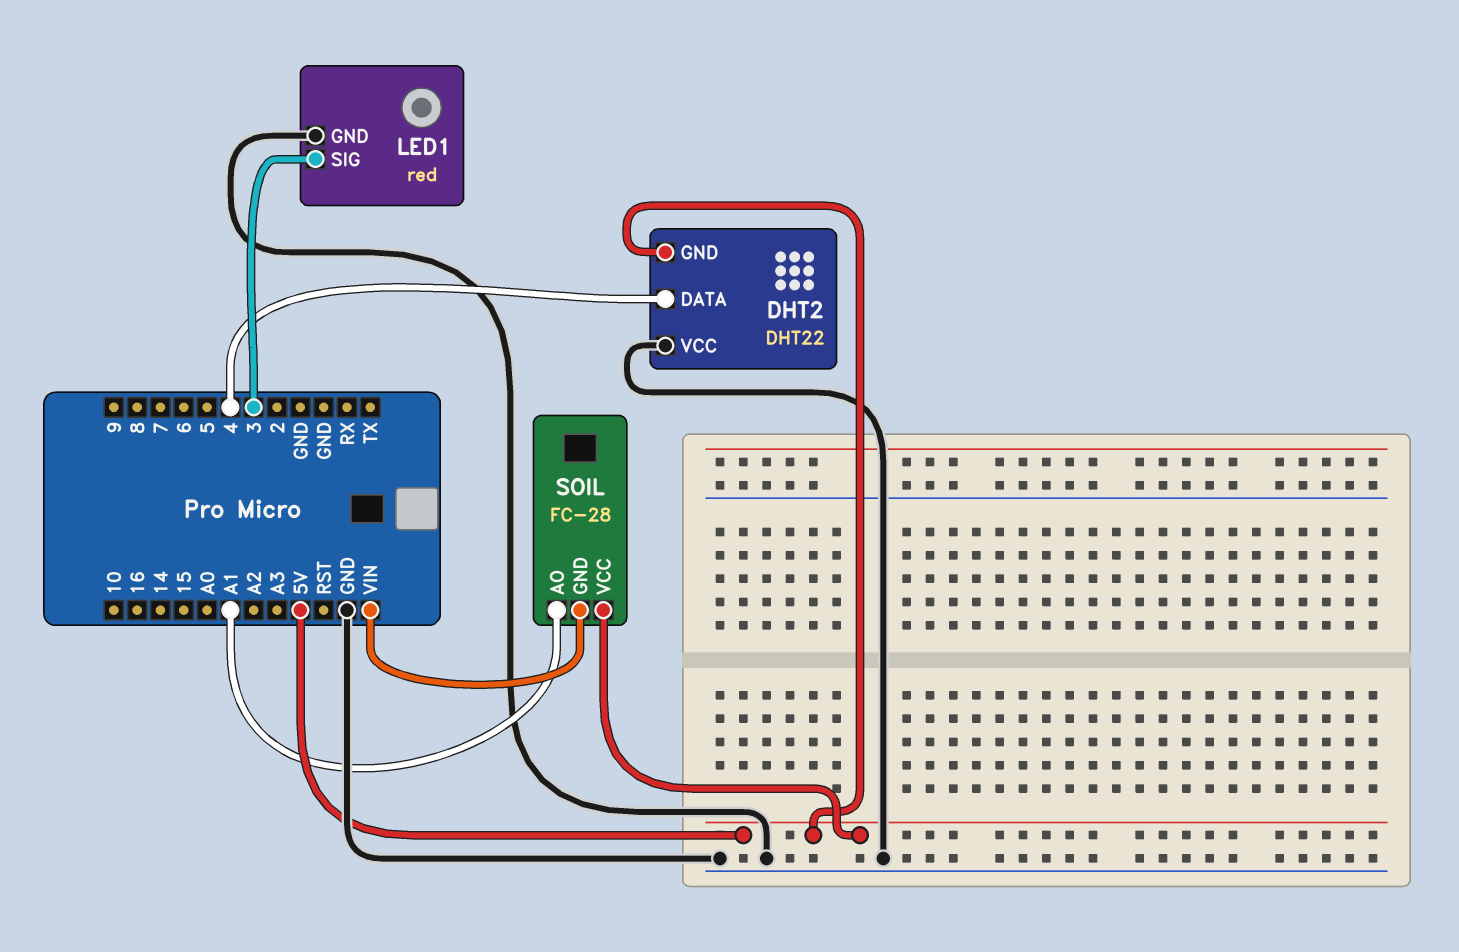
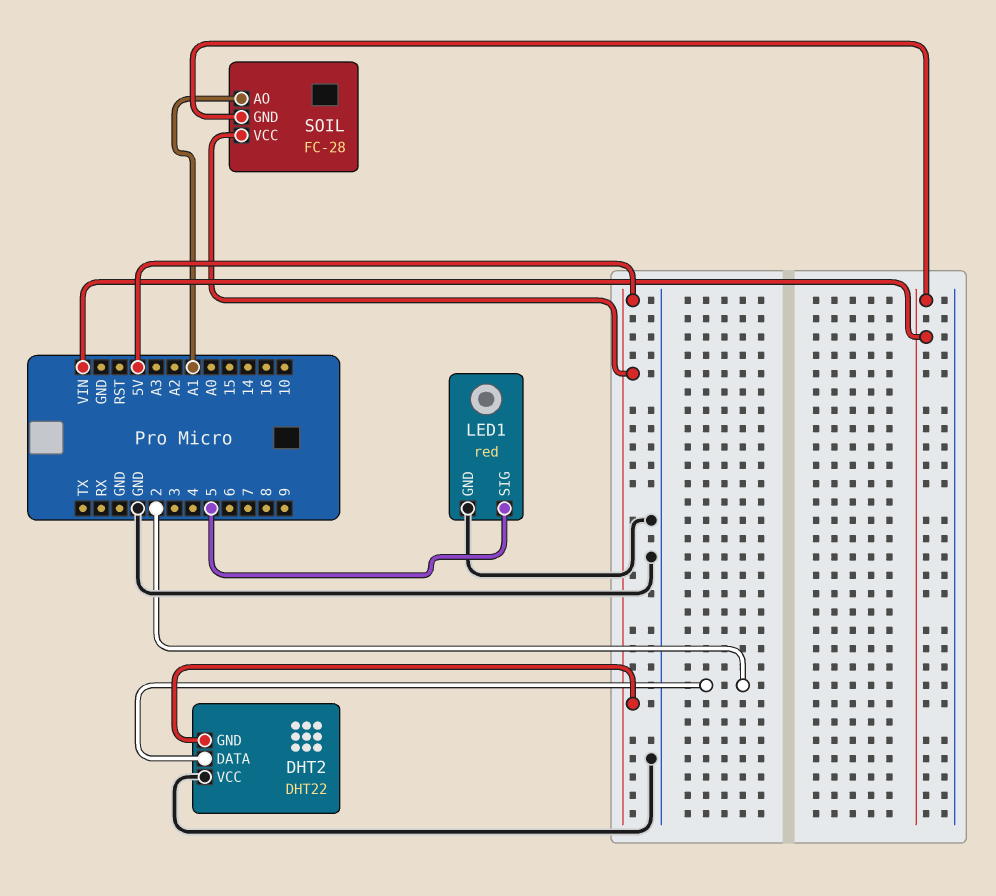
DHT2 pin DATA: 4 -> 2
LED1 pin SIG: 3 -> 5

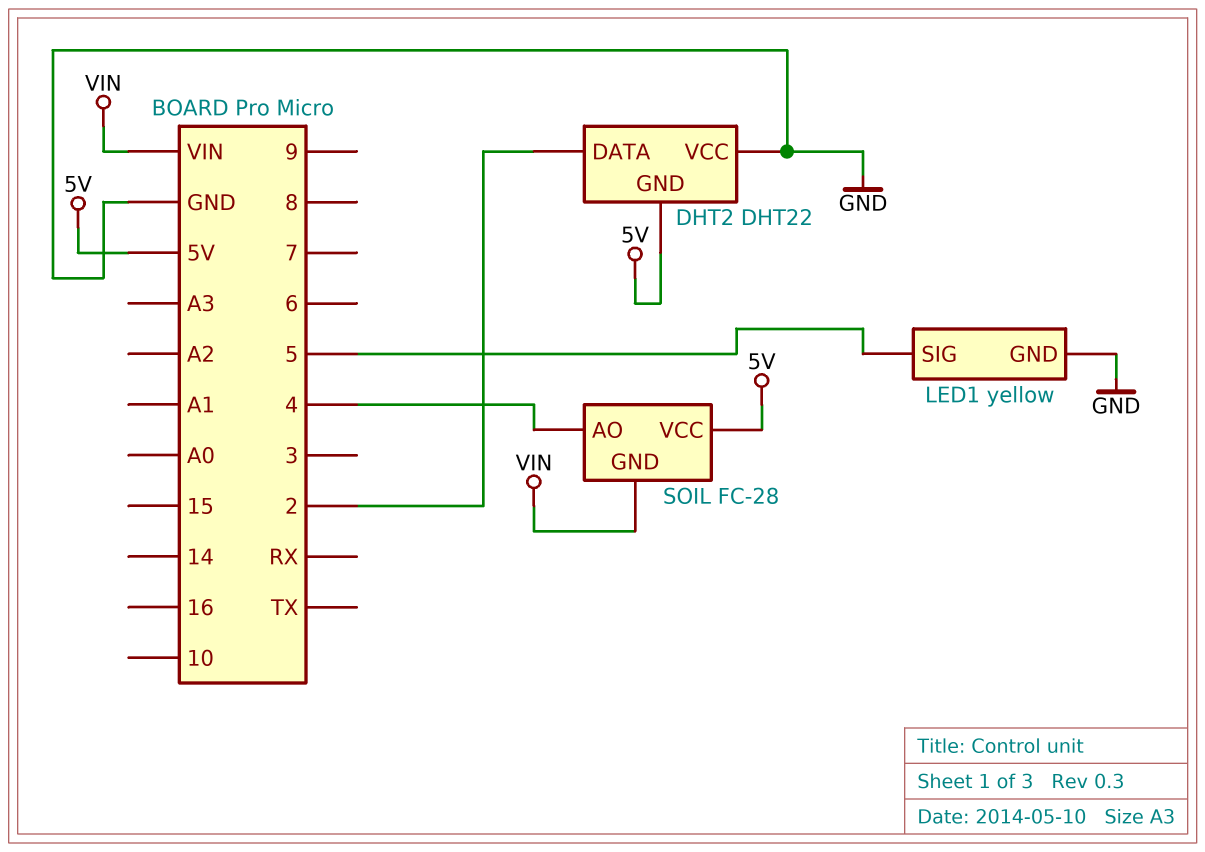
LED1: red -> yellow
SOIL pin AO: A1 -> 4

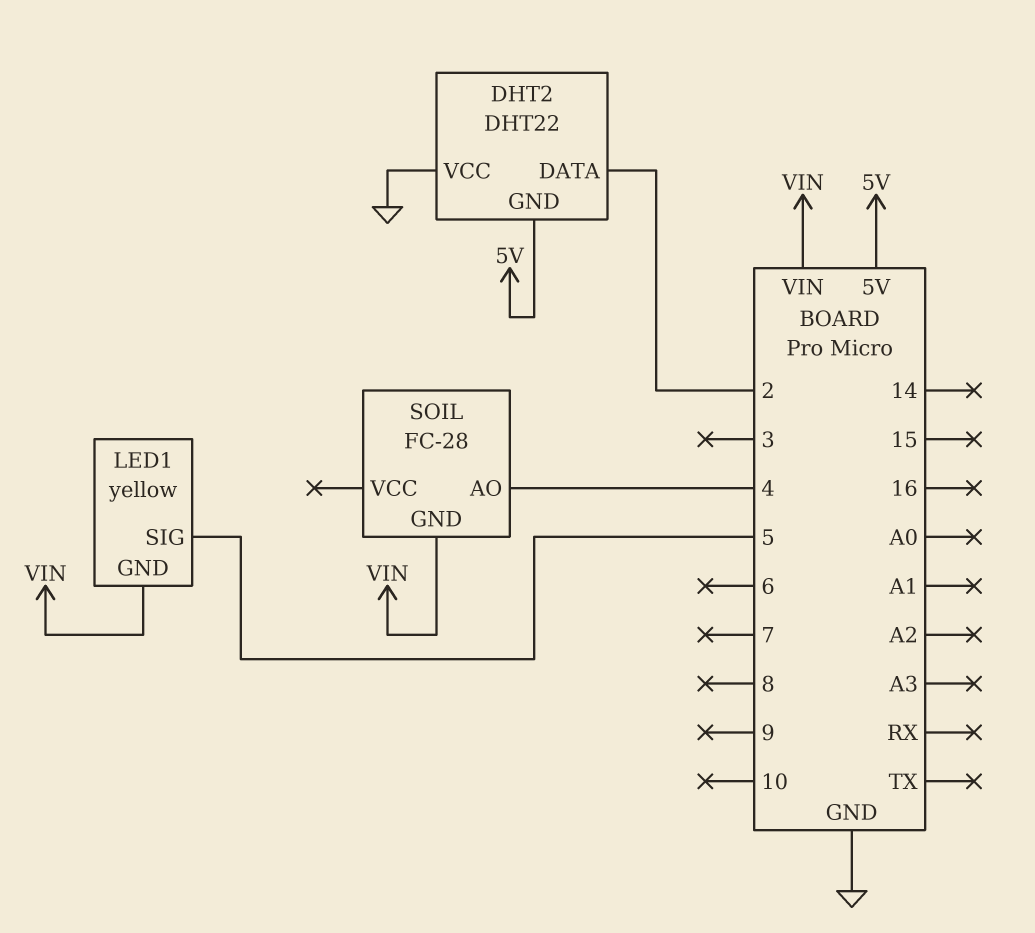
LED1 pin GND: GND -> VIN
SOIL pin VCC: 5V -> none

